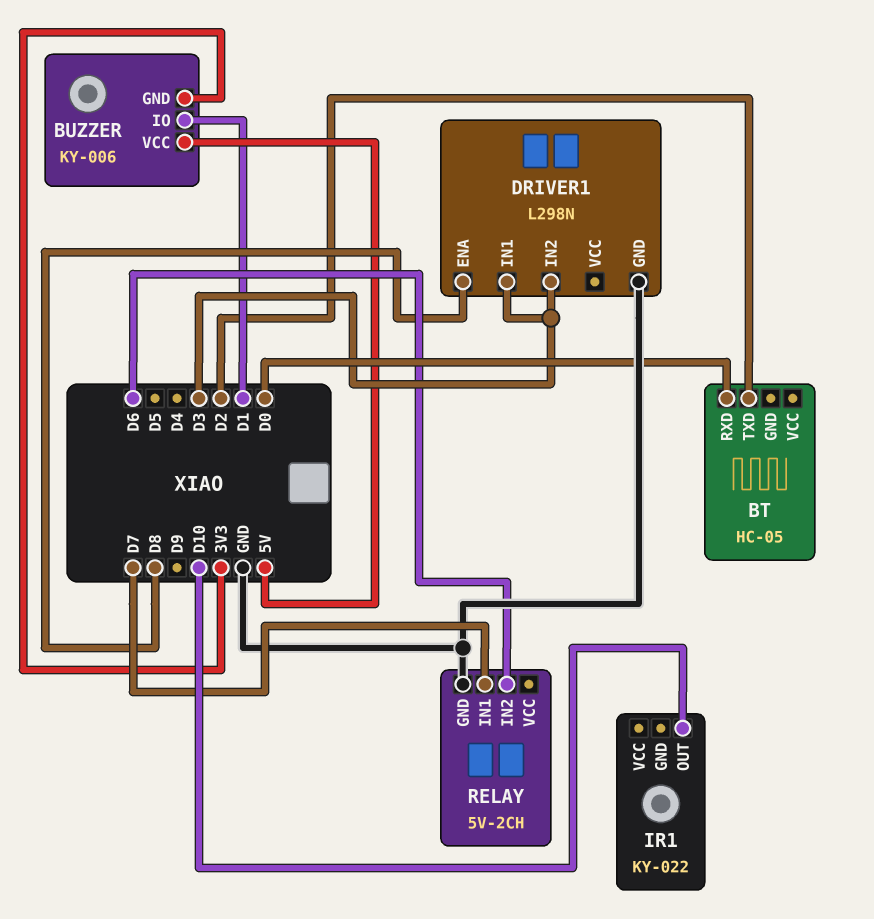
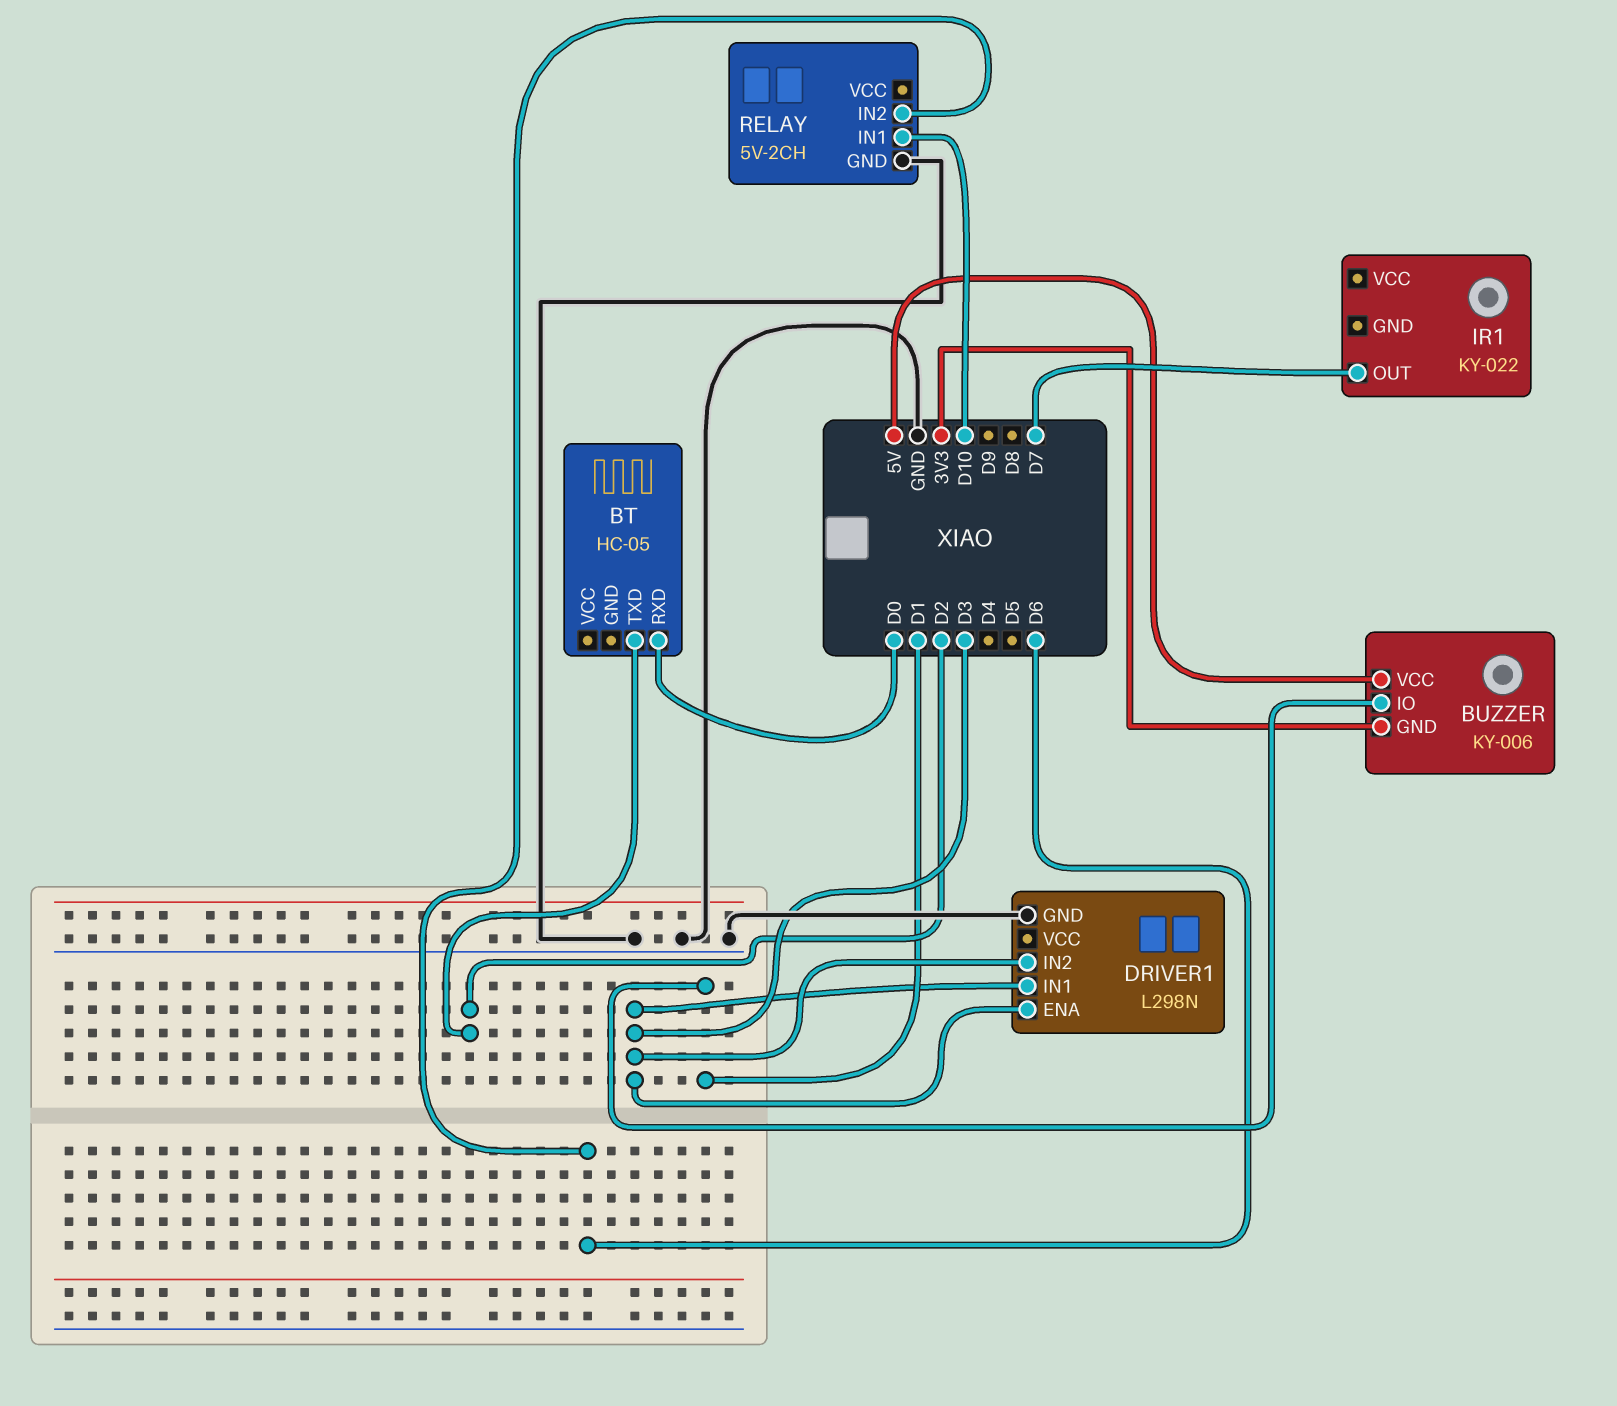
DRIVER1 pin ENA: D8 -> D3
IR1 pin OUT: D10 -> D7
RELAY pin IN1: D7 -> D10

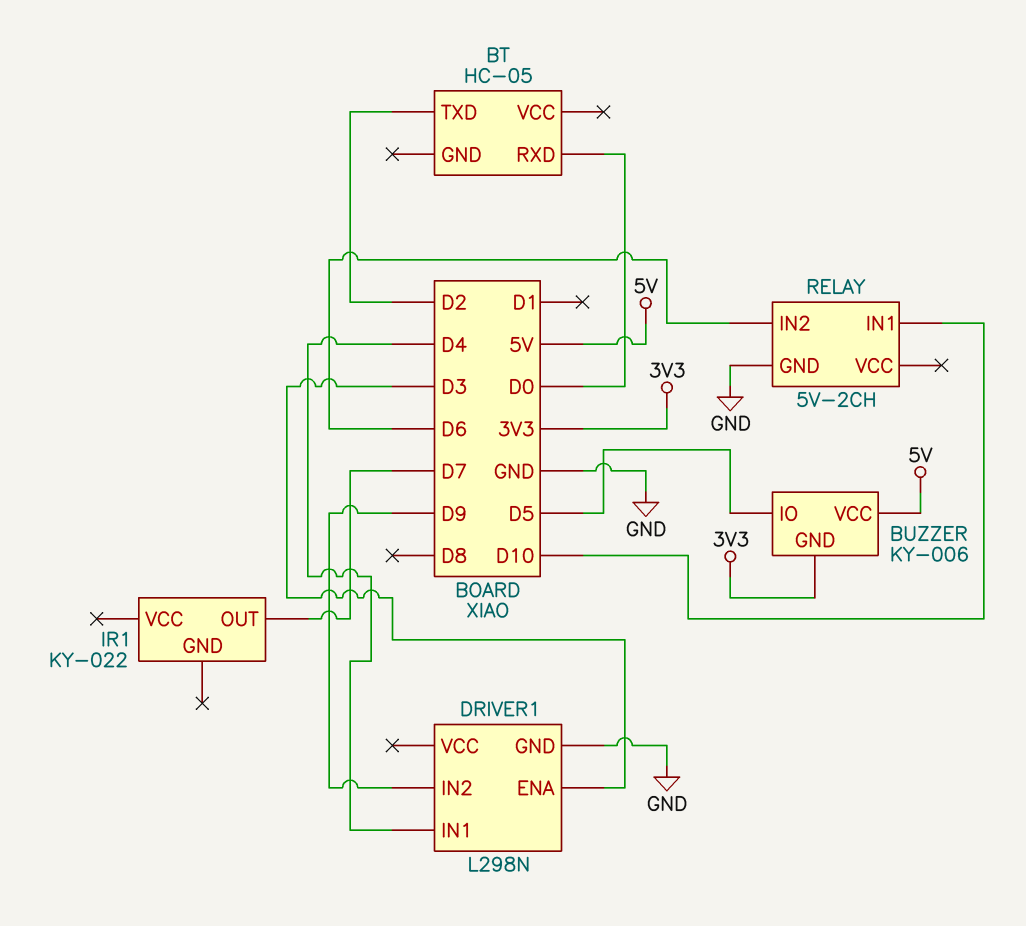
BUZZER pin IO: D1 -> D5
DRIVER1 pin IN1: D3 -> D4
DRIVER1 pin IN2: D3 -> D9

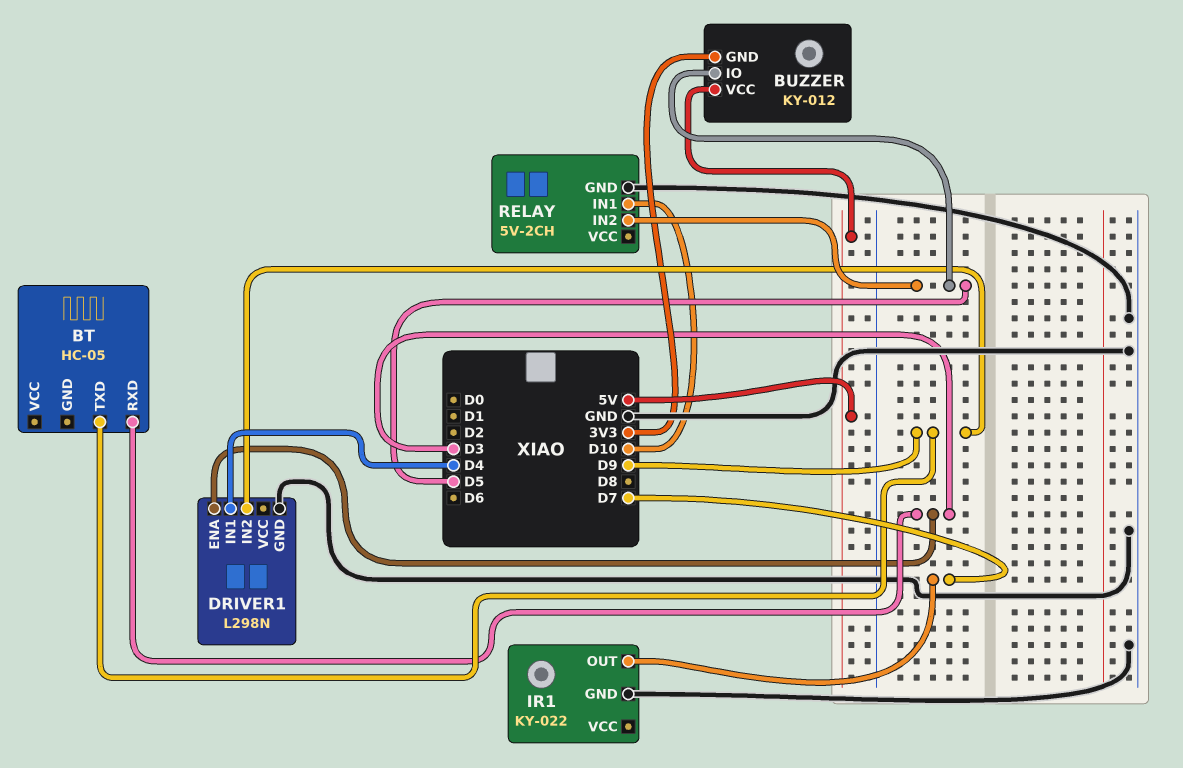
BT pin RXD: D0 -> D3
BT pin TXD: D2 -> D9
BUZZER: KY-006 -> KY-012
IR1 pin GND: none -> GND
RELAY pin IN2: D6 -> D5

